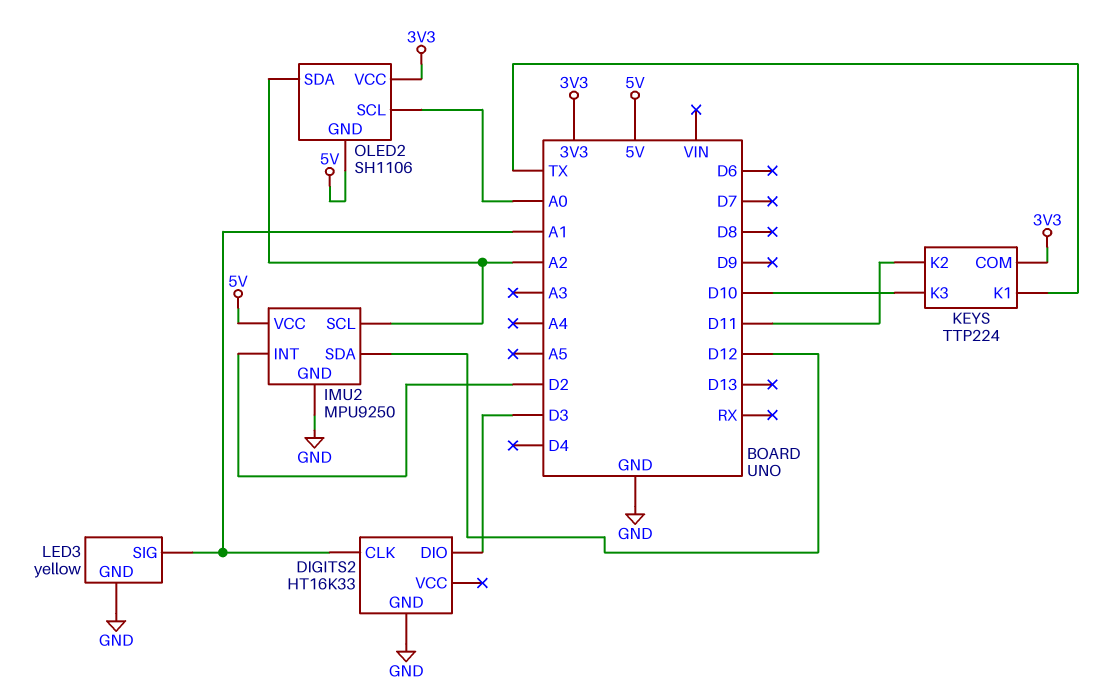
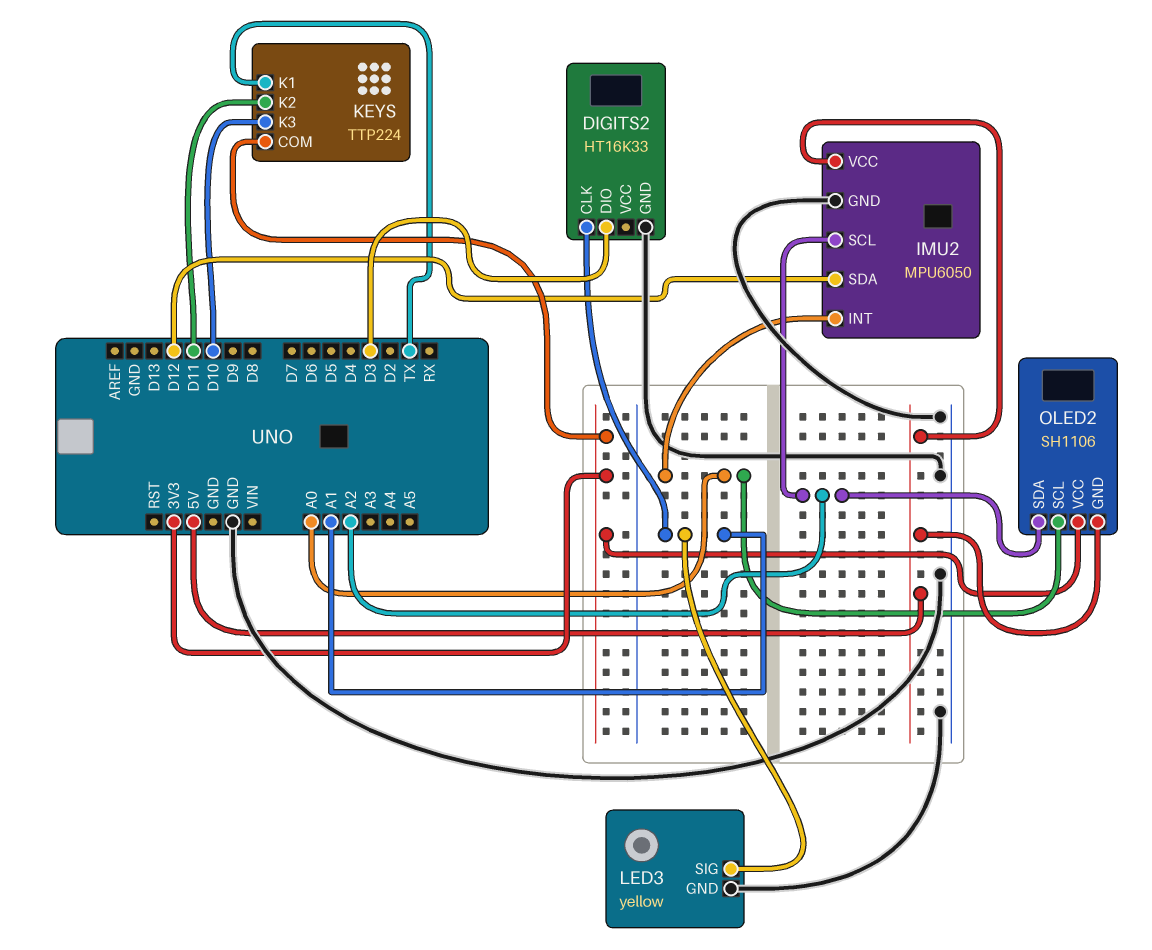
IMU2: MPU9250 -> MPU6050
IMU2 pin INT: D2 -> A0

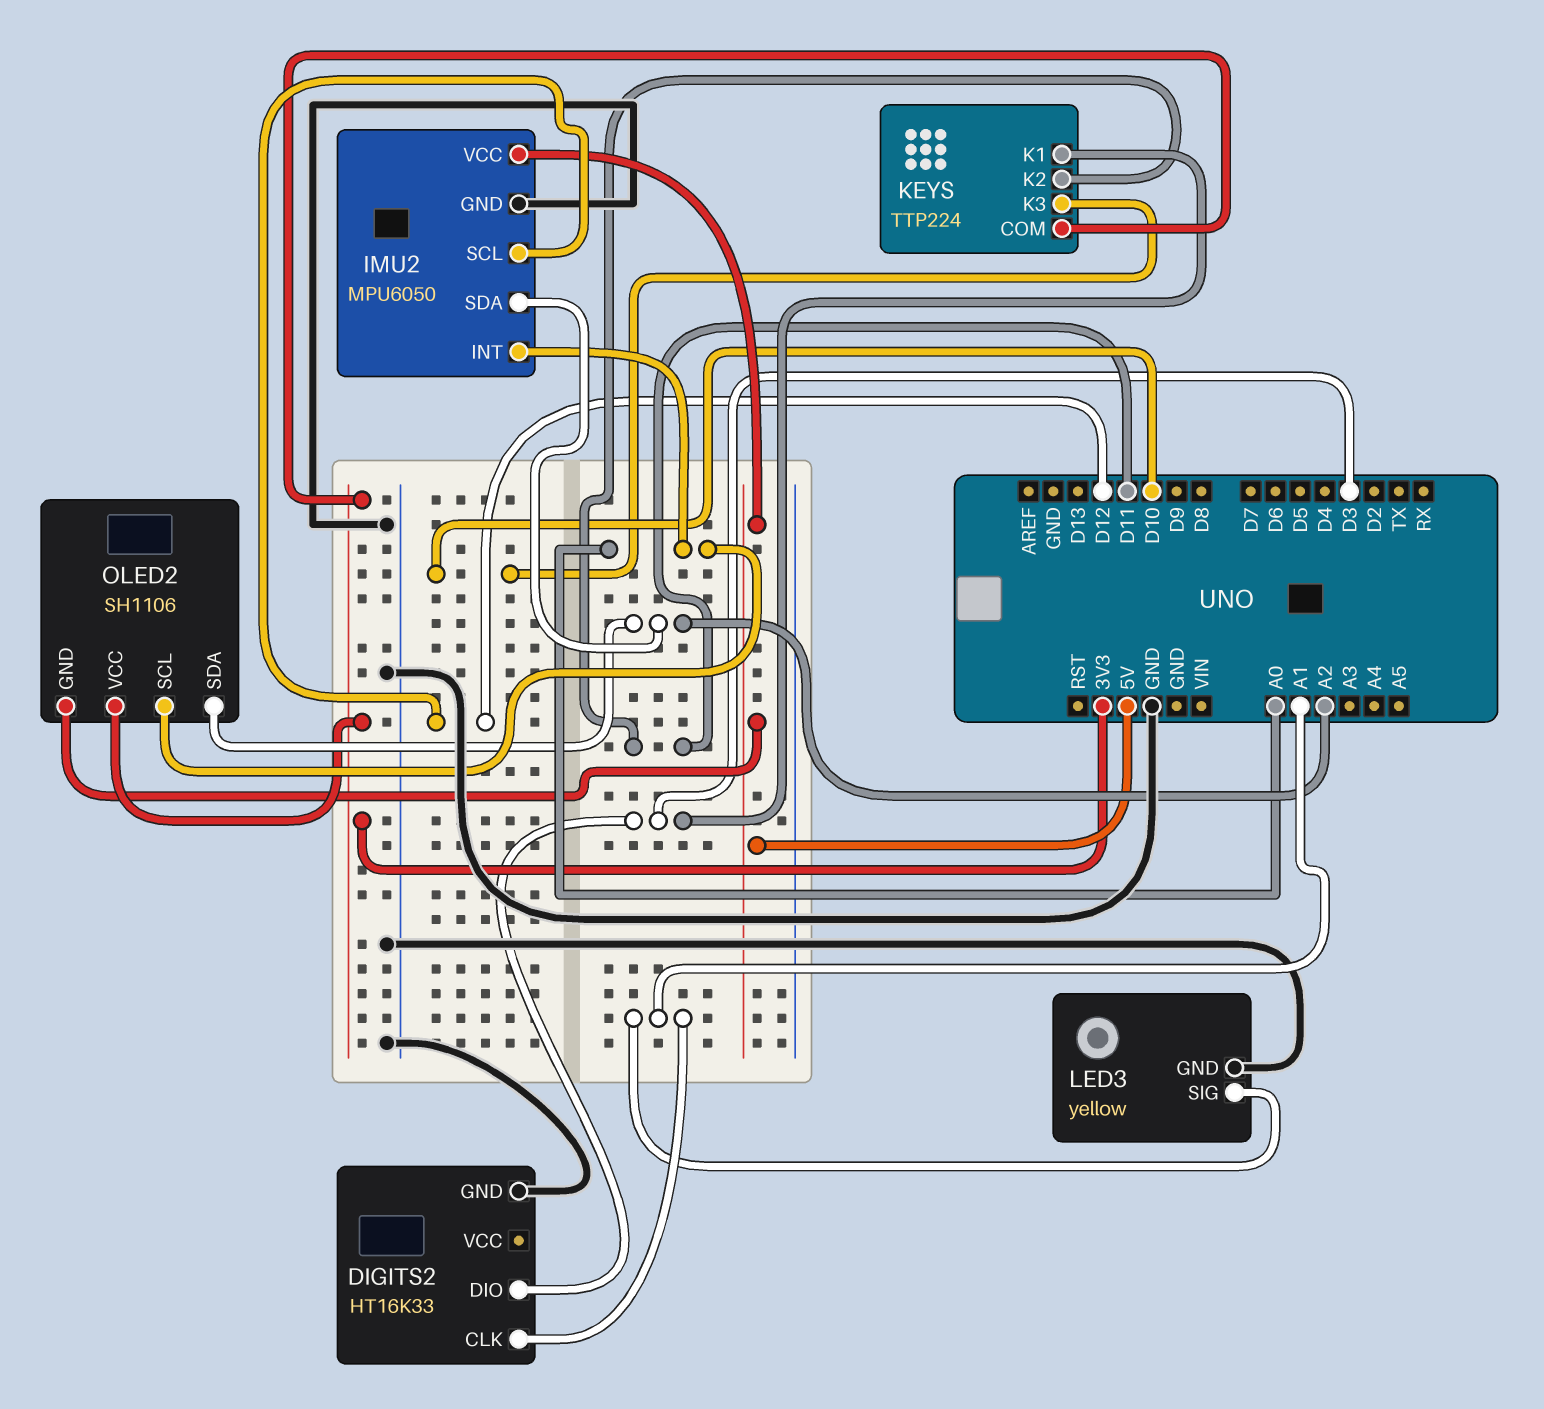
IMU2 pin SCL: A2 -> D12
IMU2 pin SDA: D12 -> A2
KEYS pin K1: TX -> D3

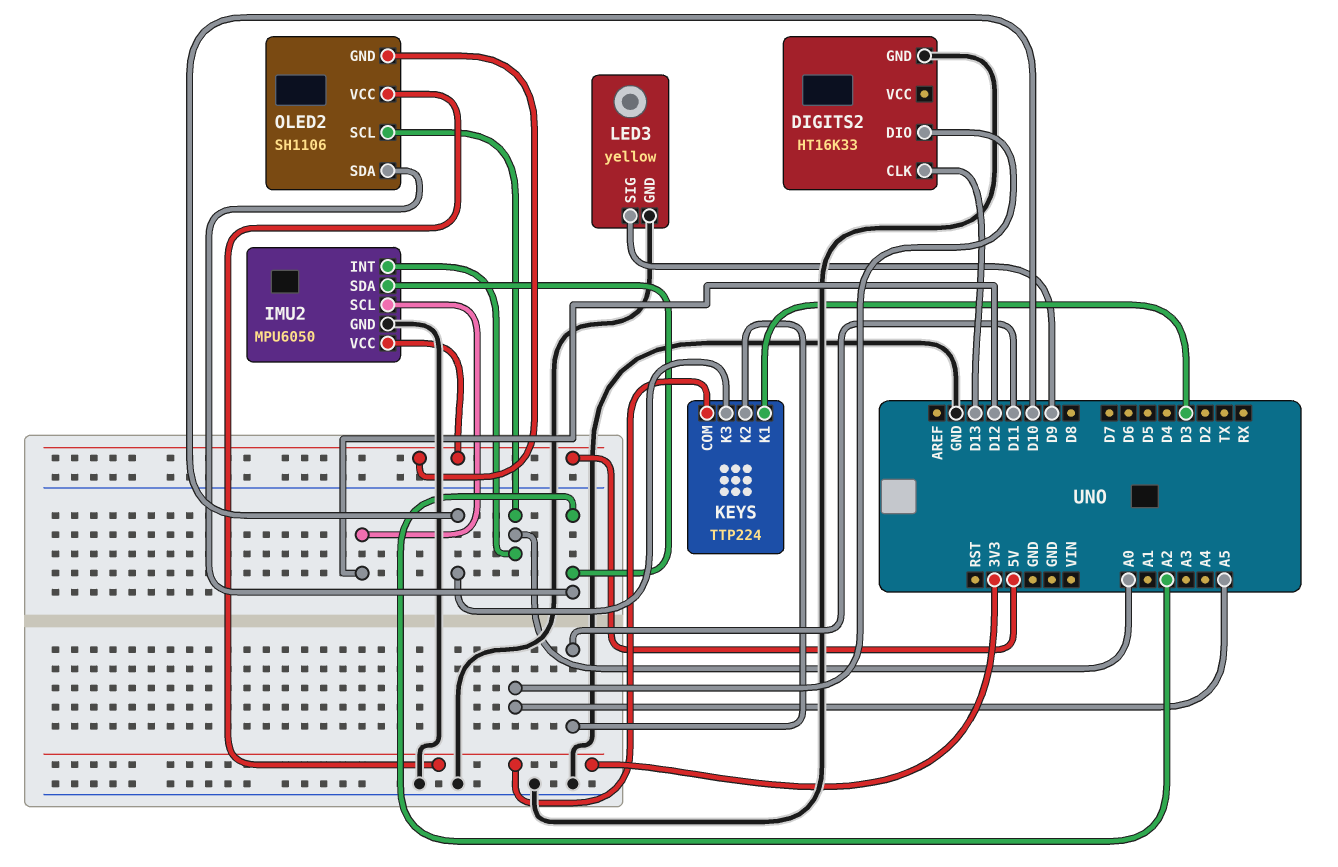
DIGITS2 pin CLK: A1 -> D13
DIGITS2 pin DIO: D3 -> A5
LED3 pin SIG: A1 -> D9

